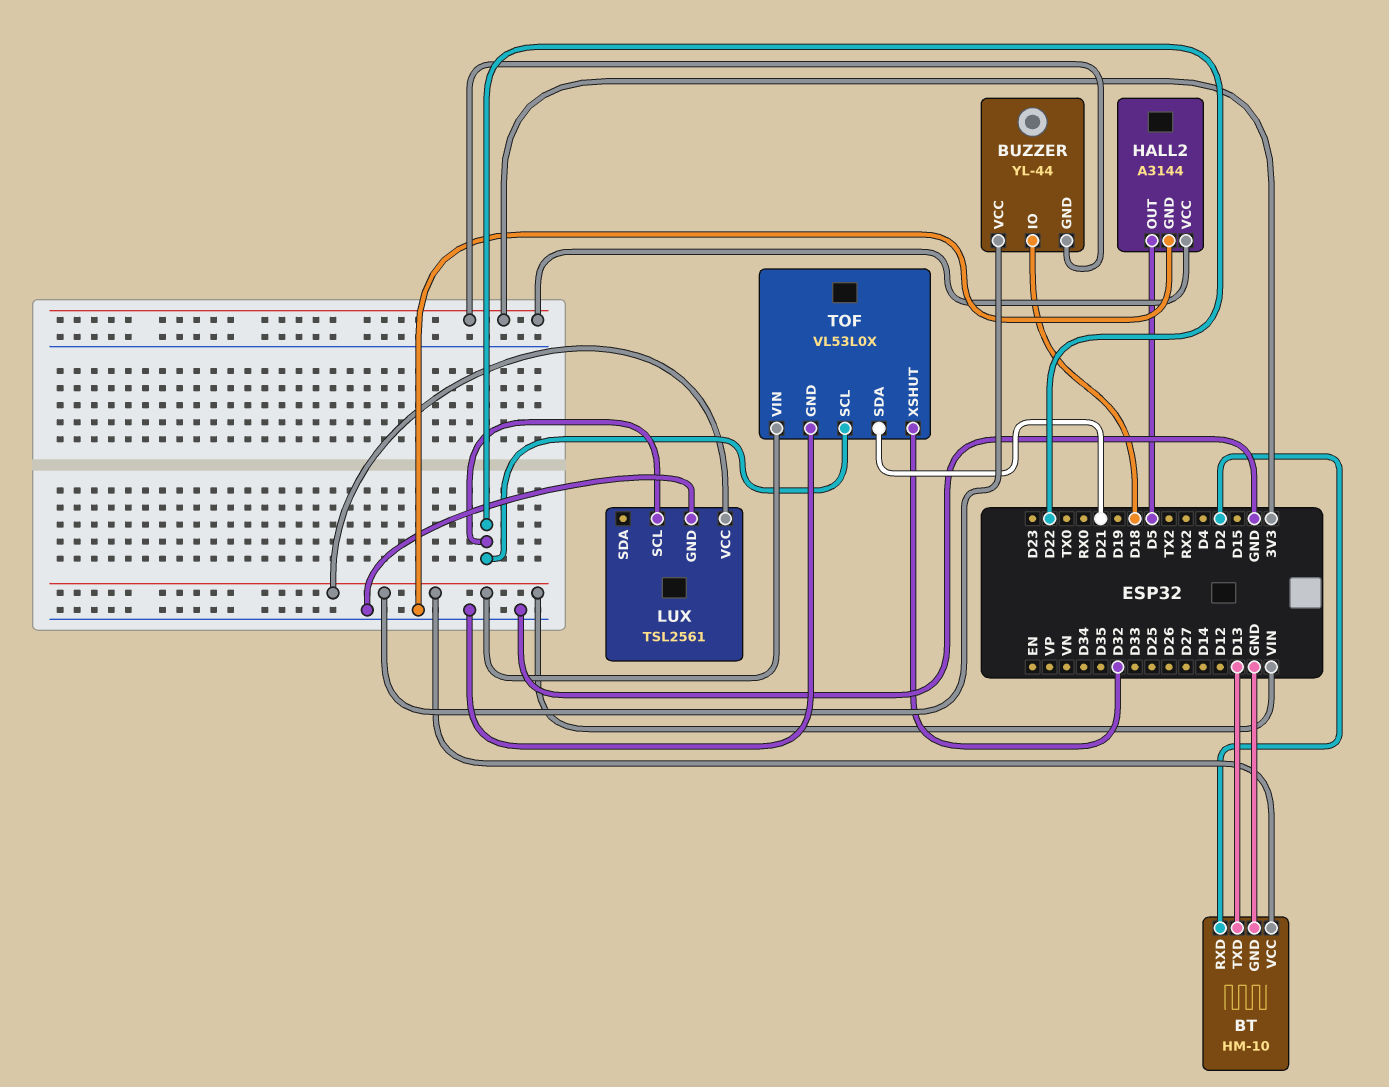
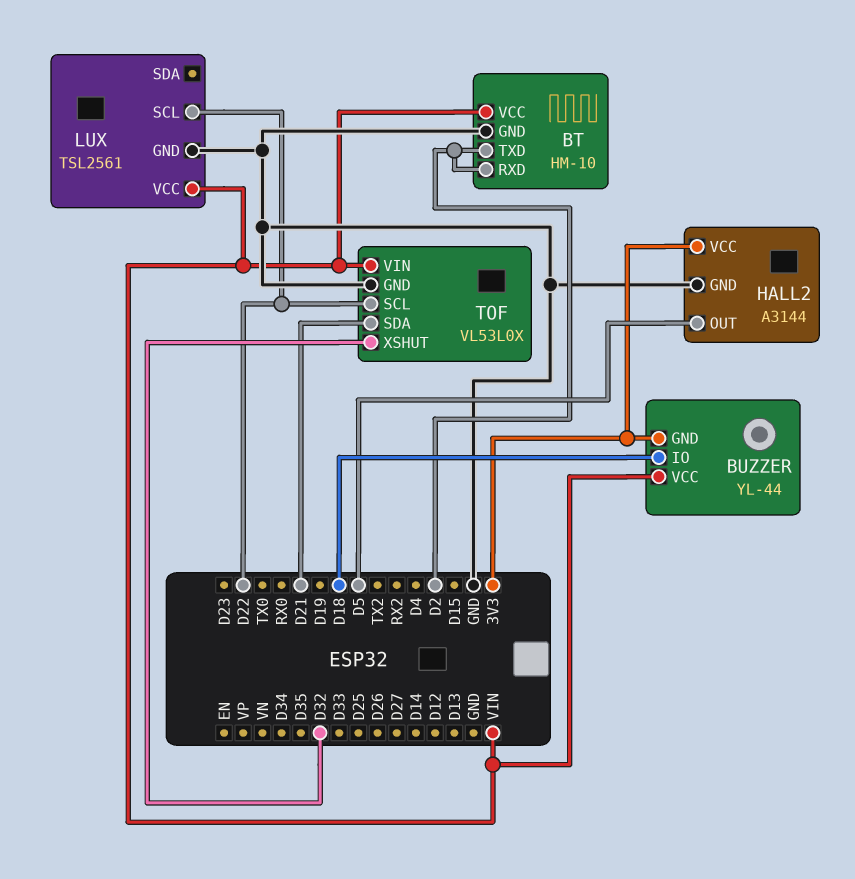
BT pin TXD: D13 -> D2

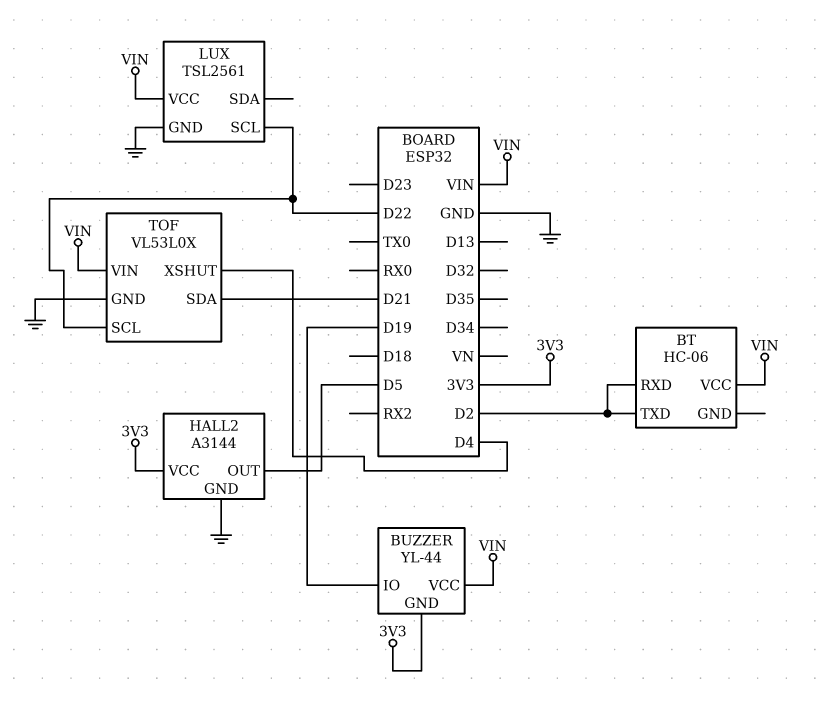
BT: HM-10 -> HC-06
BT pin GND: GND -> none
BUZZER pin IO: D18 -> D19
TOF pin XSHUT: D32 -> D4

